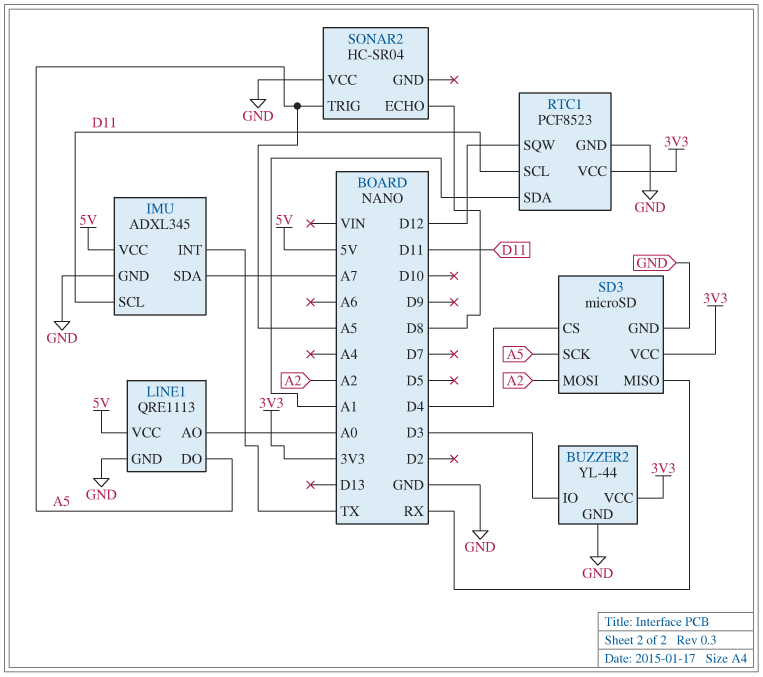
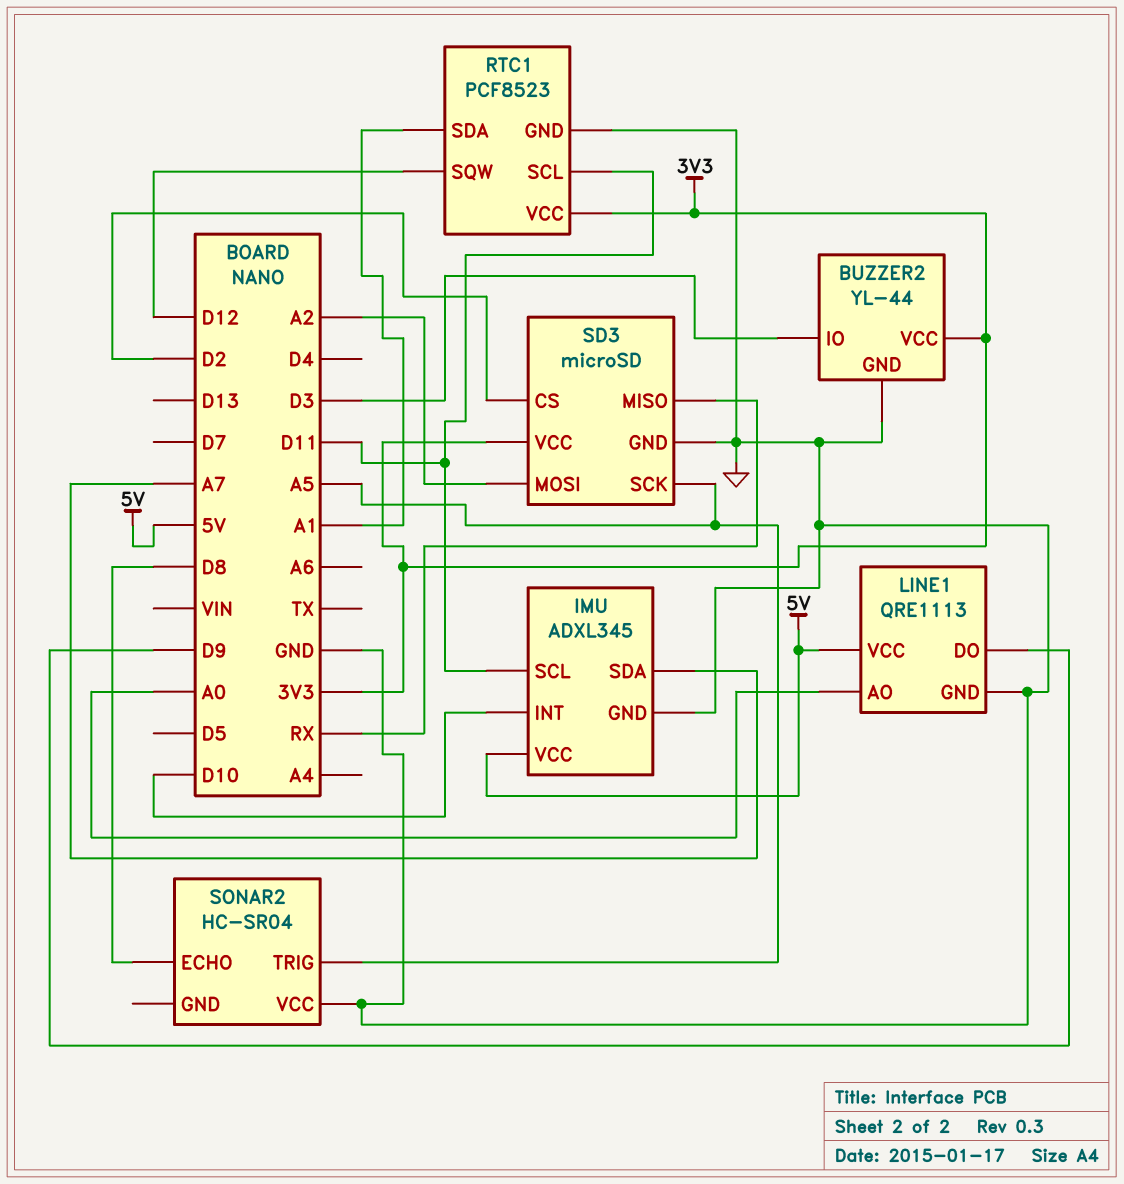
IMU pin INT: TX -> D10
LINE1 pin DO: A5 -> D9
SD3 pin CS: D4 -> D2

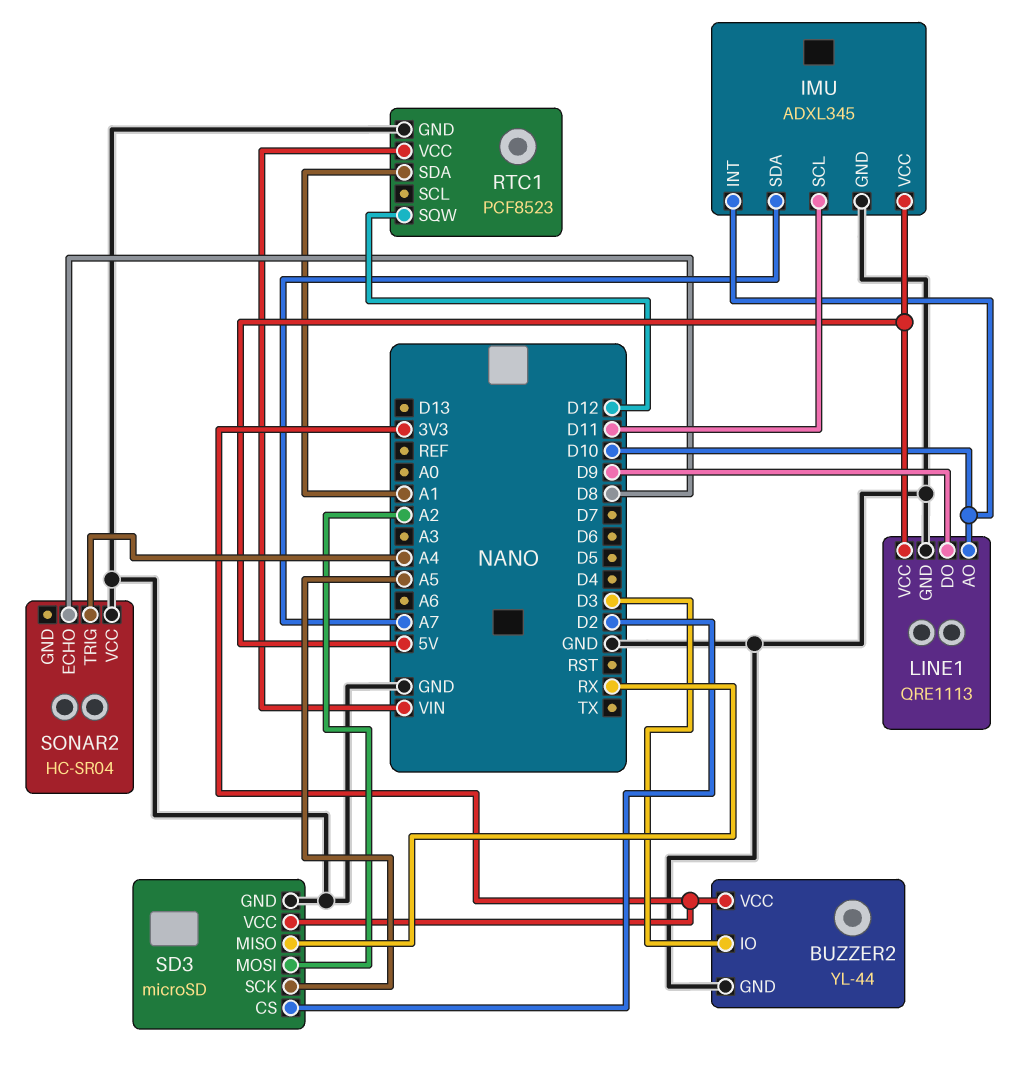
LINE1 pin AO: A0 -> D10
RTC1 pin SCL: D11 -> none
RTC1 pin VCC: 3V3 -> VIN
SONAR2 pin TRIG: A5 -> A4

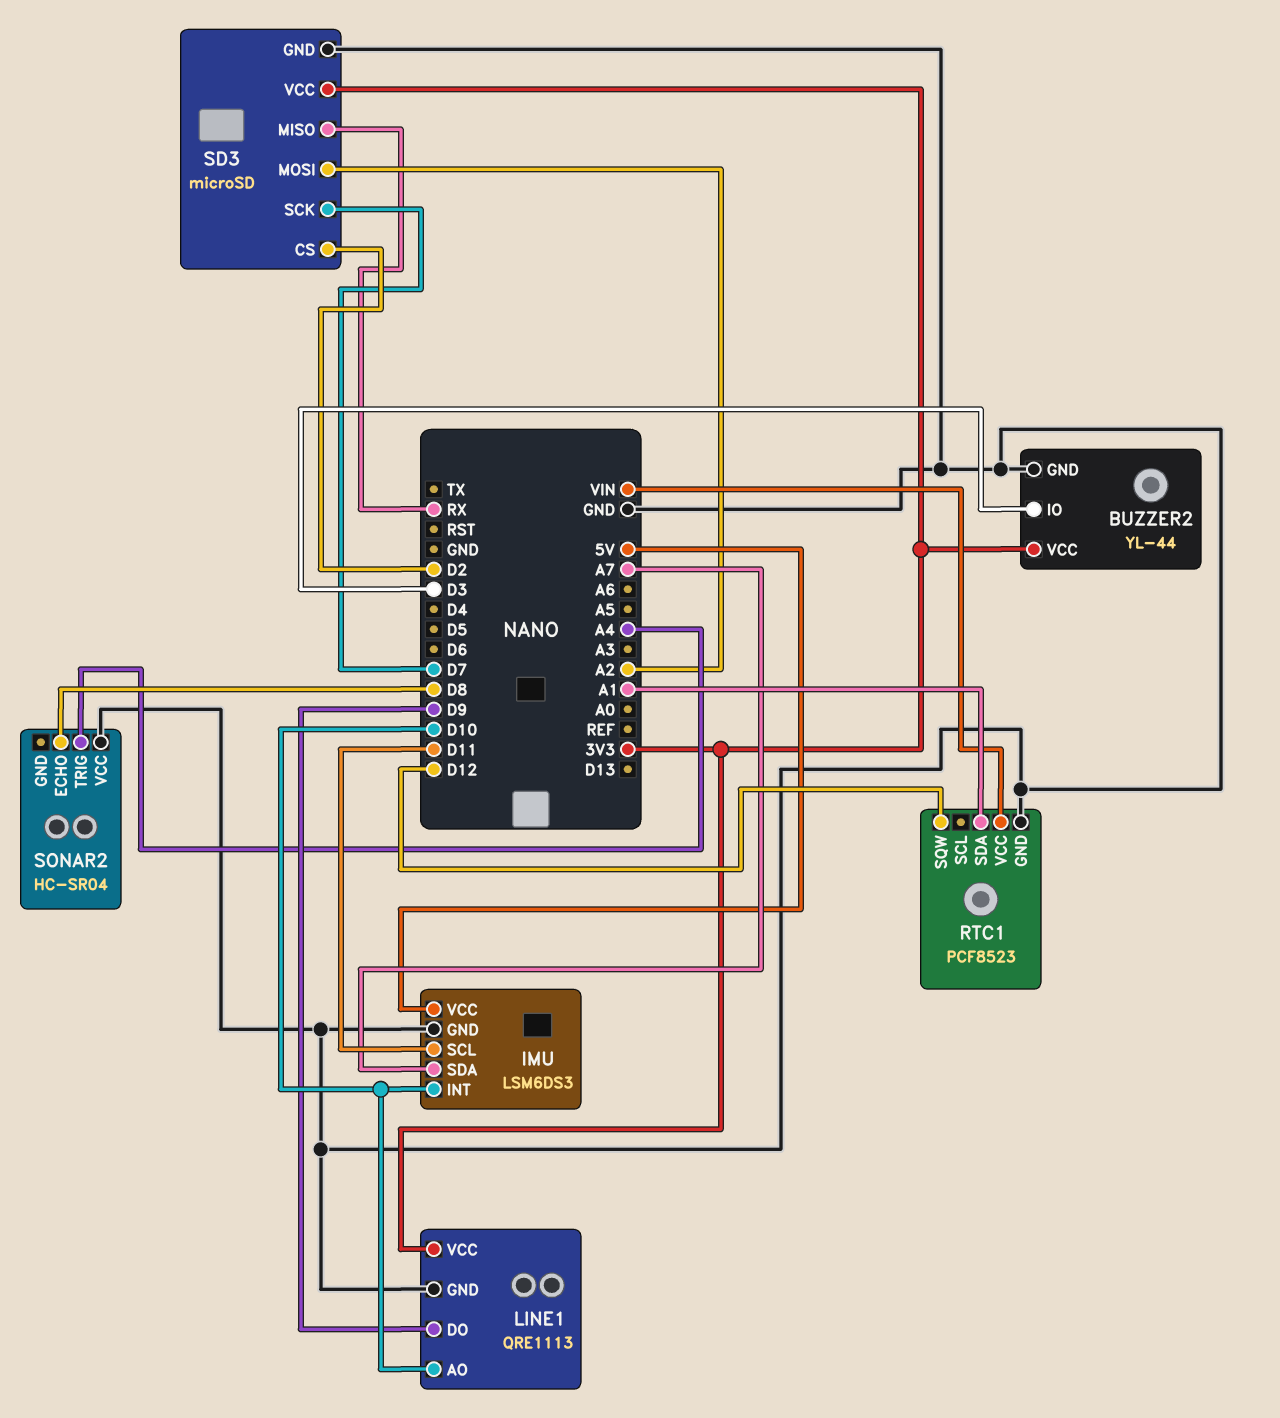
IMU: ADXL345 -> LSM6DS3
LINE1 pin VCC: 5V -> 3V3
SD3 pin SCK: A5 -> D7

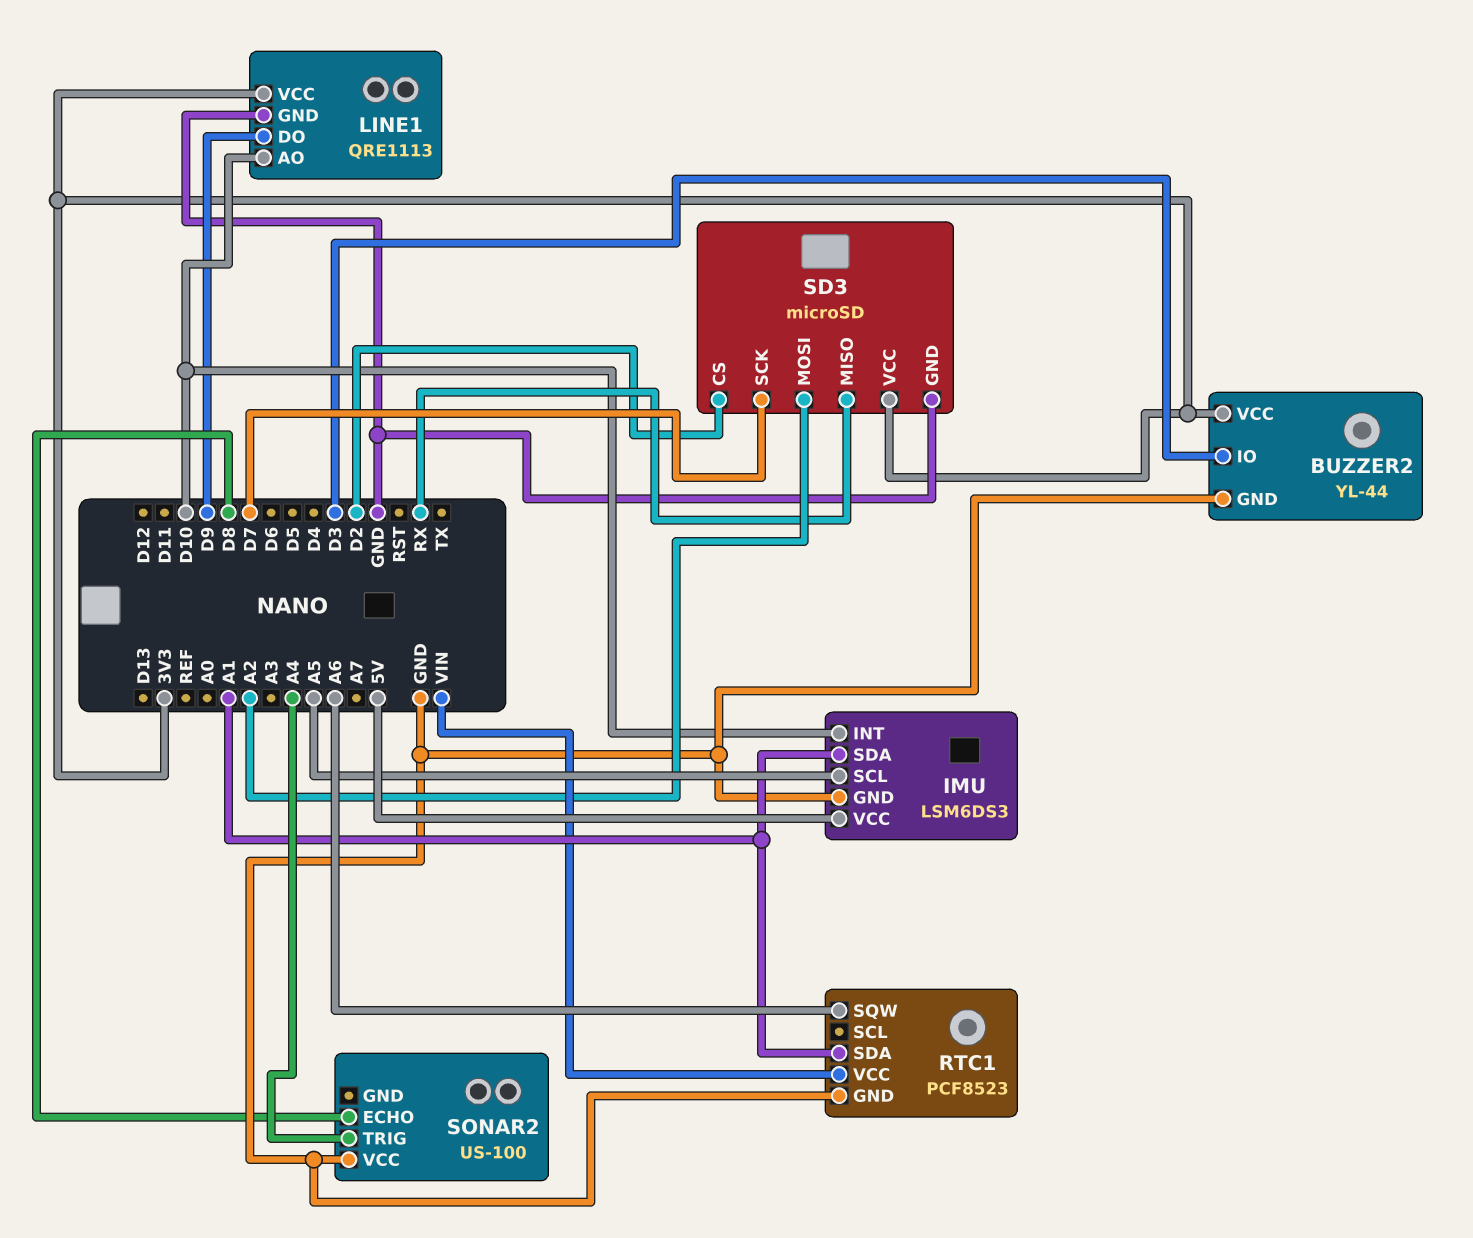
IMU pin SCL: D11 -> A5
IMU pin SDA: A7 -> A1
RTC1 pin SQW: D12 -> A6
SONAR2: HC-SR04 -> US-100

